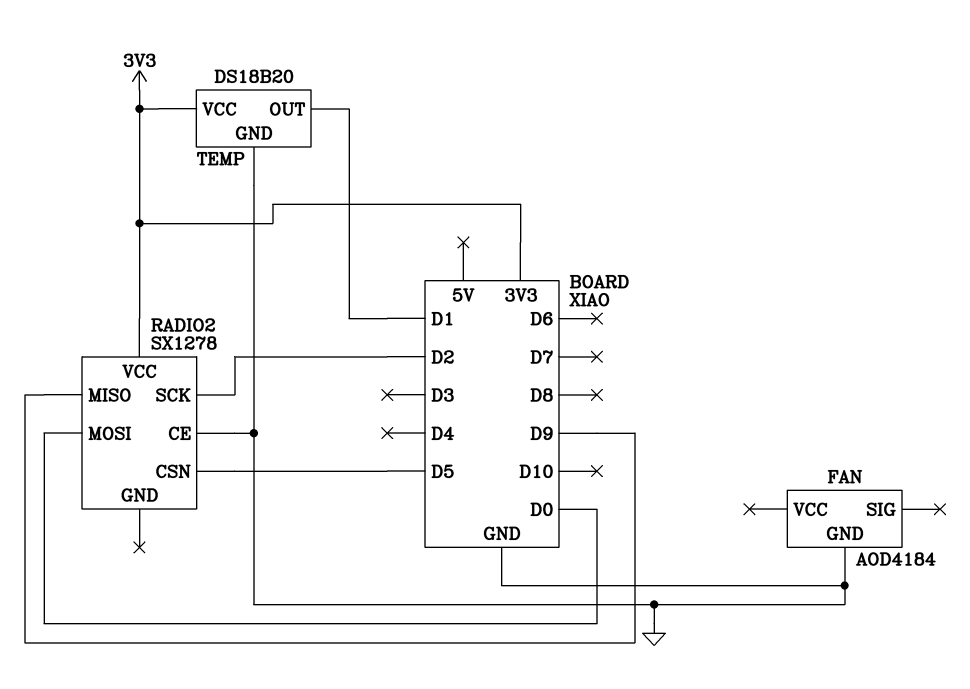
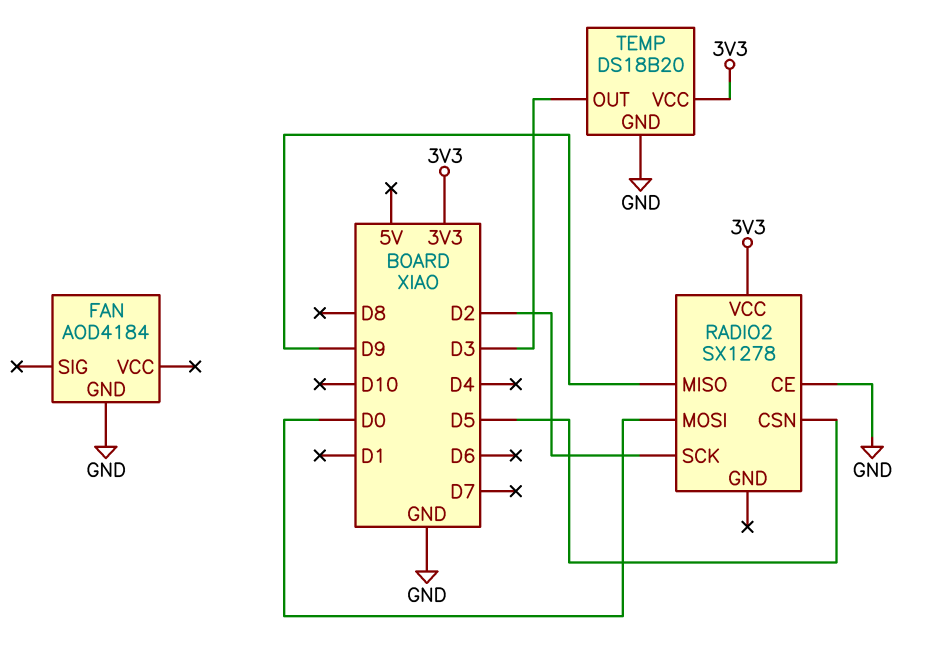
TEMP pin OUT: D1 -> D3

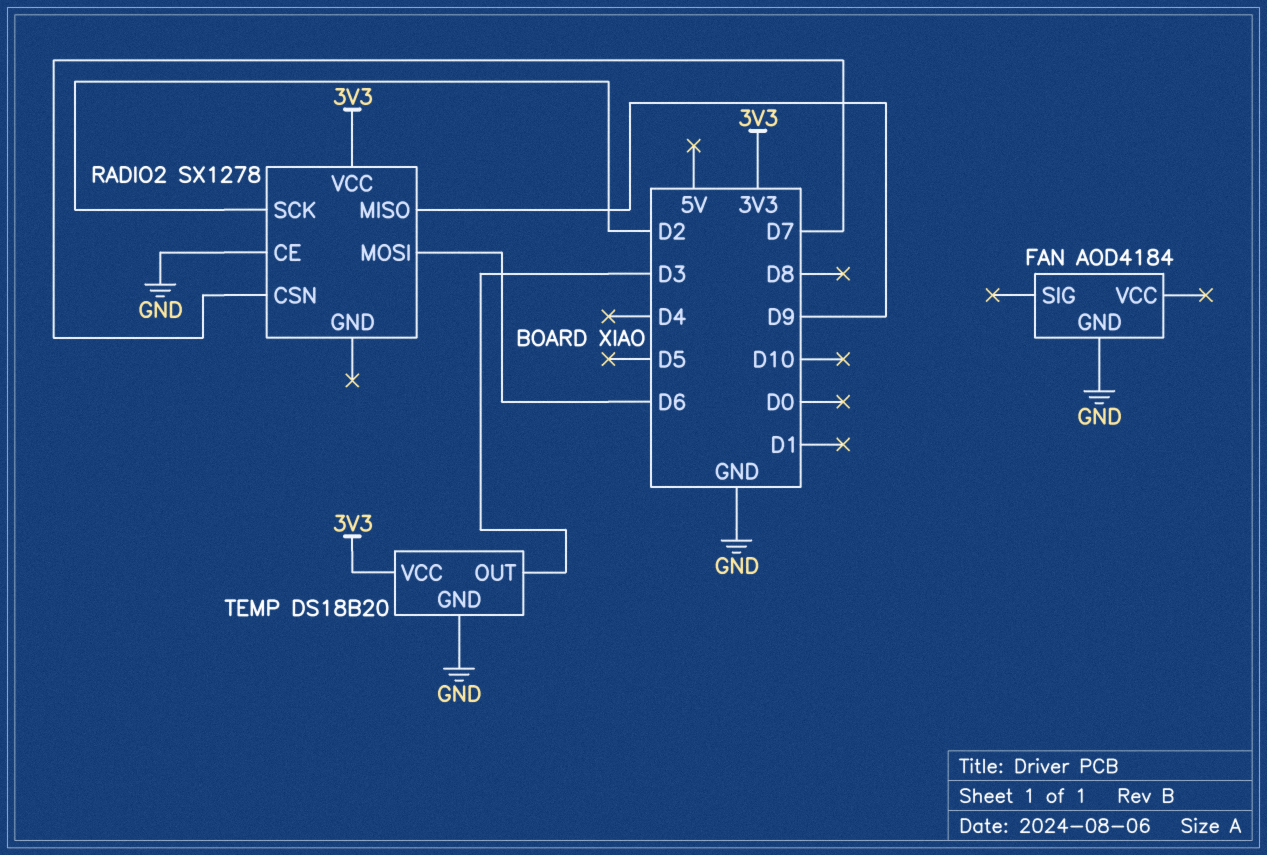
RADIO2 pin CSN: D5 -> D7
RADIO2 pin MOSI: D0 -> D6

